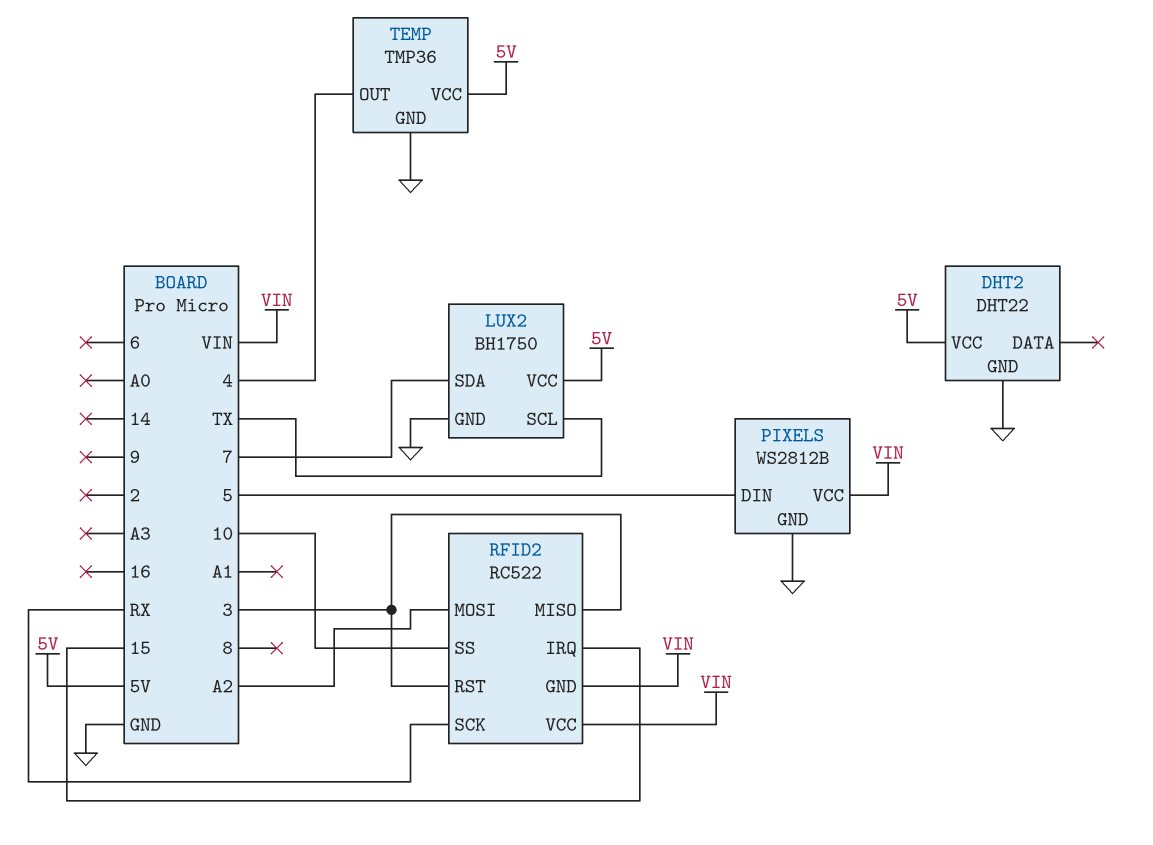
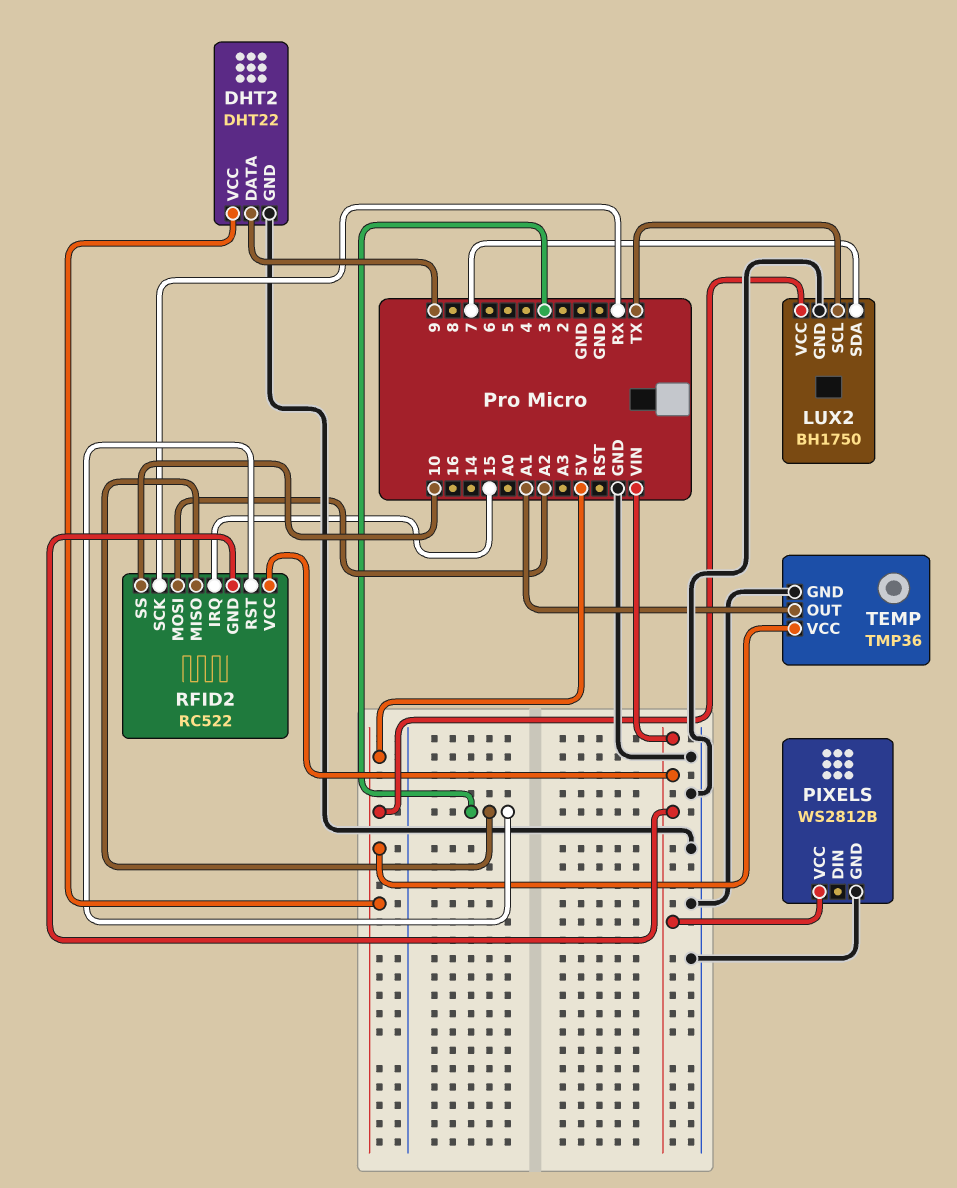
DHT2 pin DATA: none -> 9
PIXELS pin DIN: 5 -> none
TEMP pin OUT: 4 -> A1

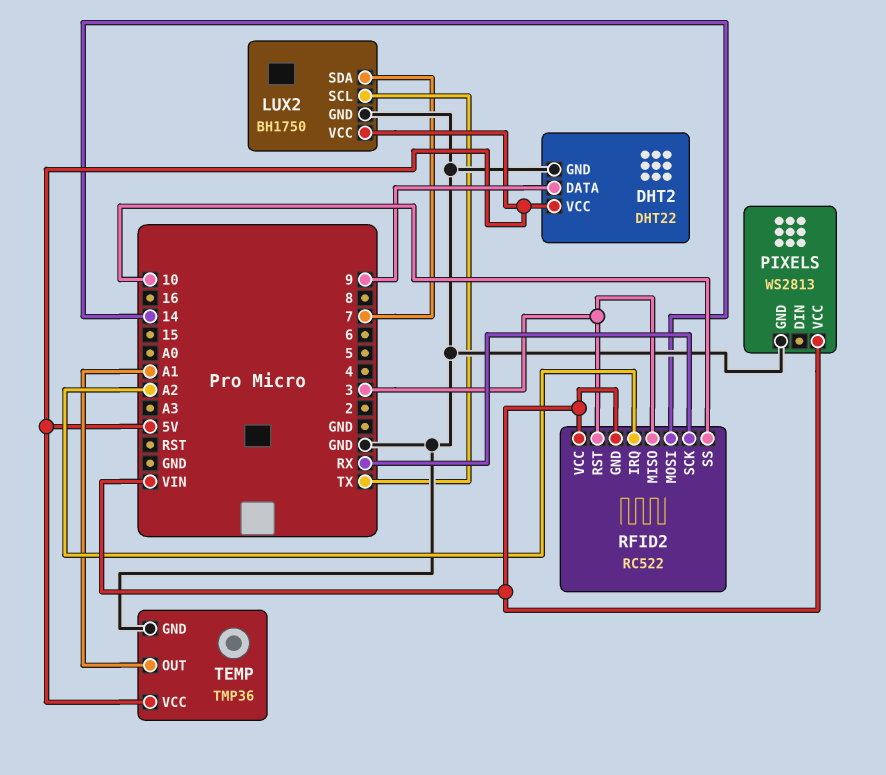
PIXELS: WS2812B -> WS2813
RFID2 pin IRQ: 15 -> A2
RFID2 pin MOSI: A2 -> 14

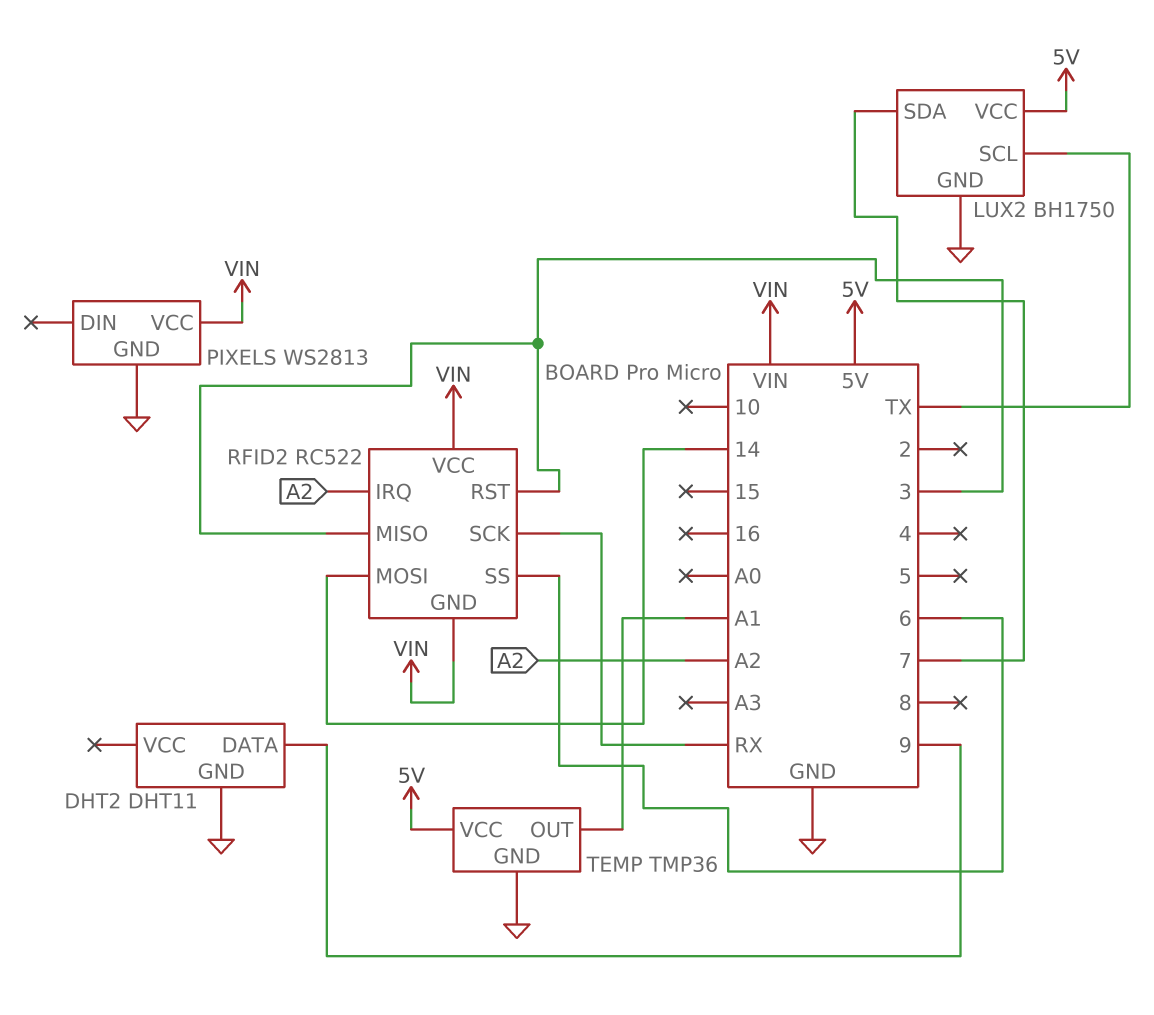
DHT2: DHT22 -> DHT11
DHT2 pin VCC: 5V -> none
RFID2 pin SS: 10 -> 6

